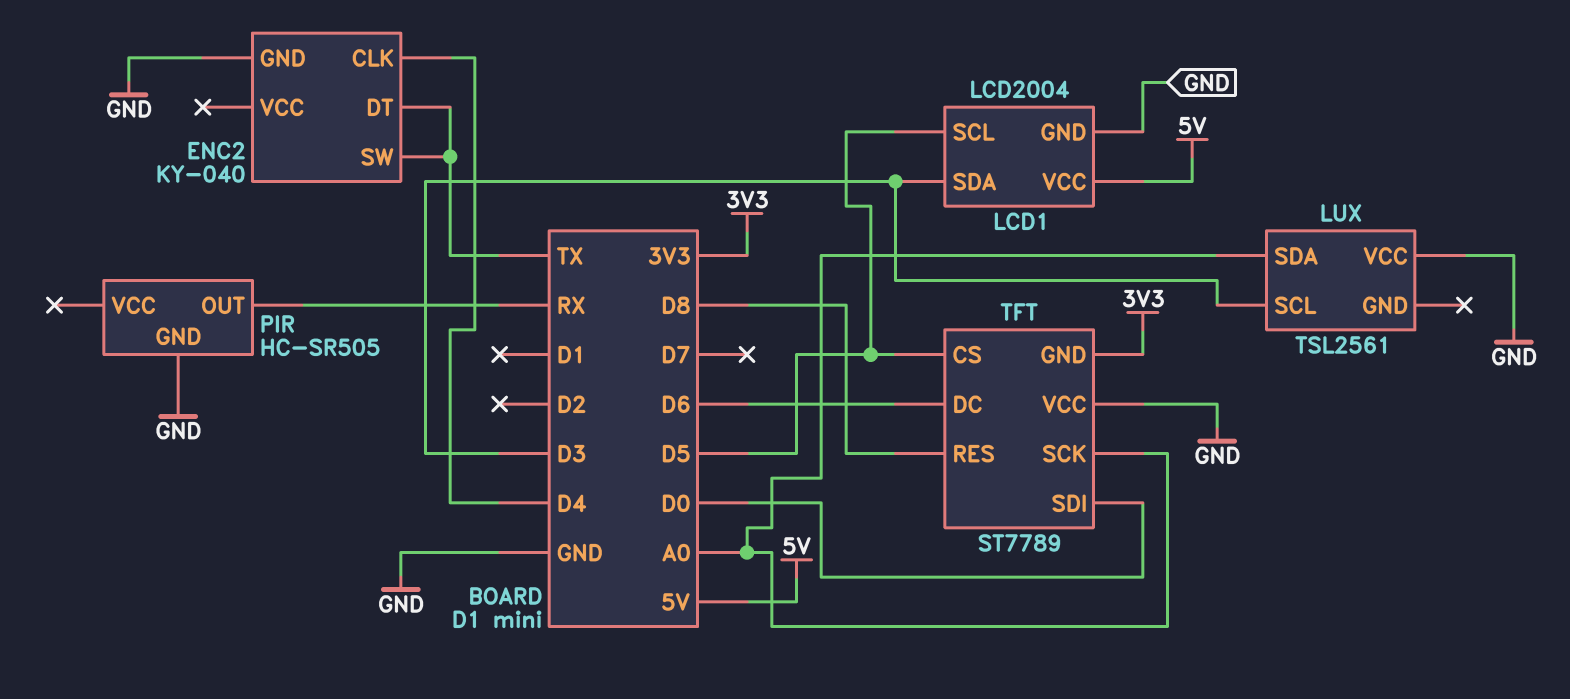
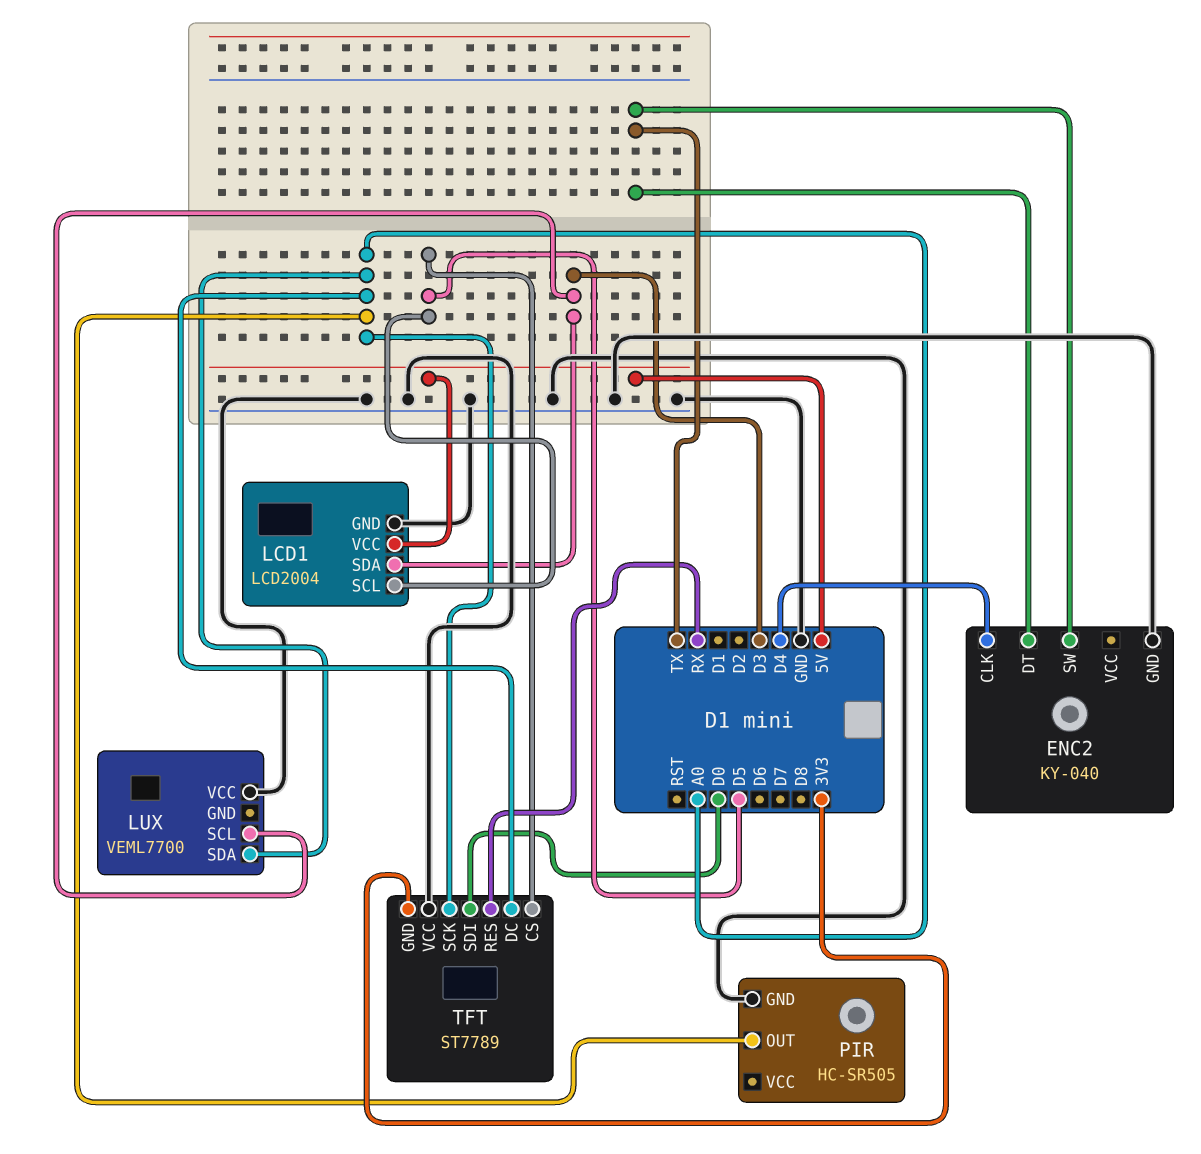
LUX: TSL2561 -> VEML7700
PIR pin OUT: RX -> A0
TFT pin DC: D6 -> A0
TFT pin RES: D8 -> RX

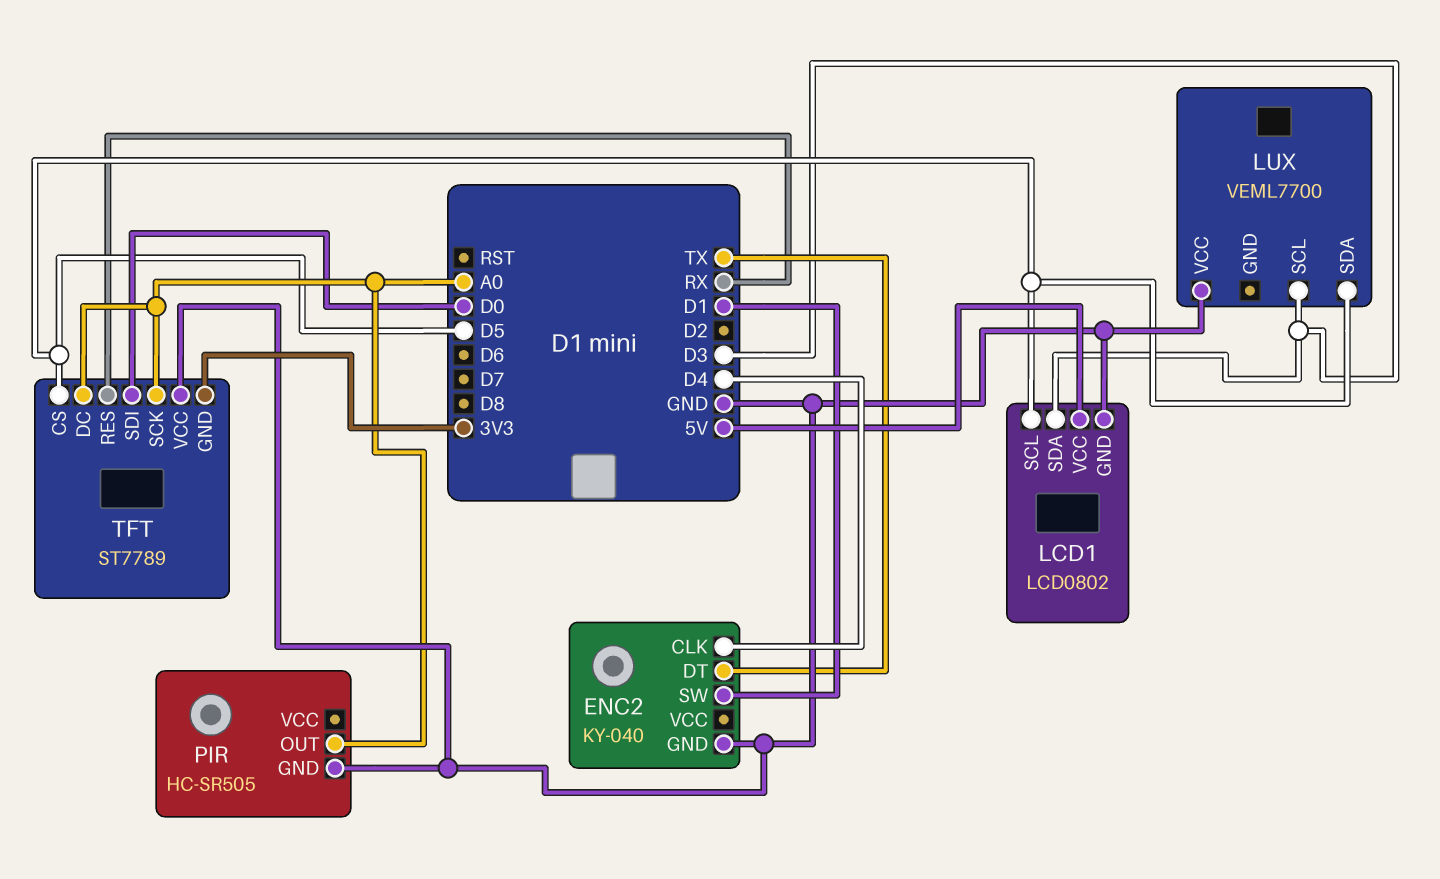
ENC2 pin SW: TX -> D1
LCD1: LCD2004 -> LCD0802
LUX pin SDA: A0 -> D5

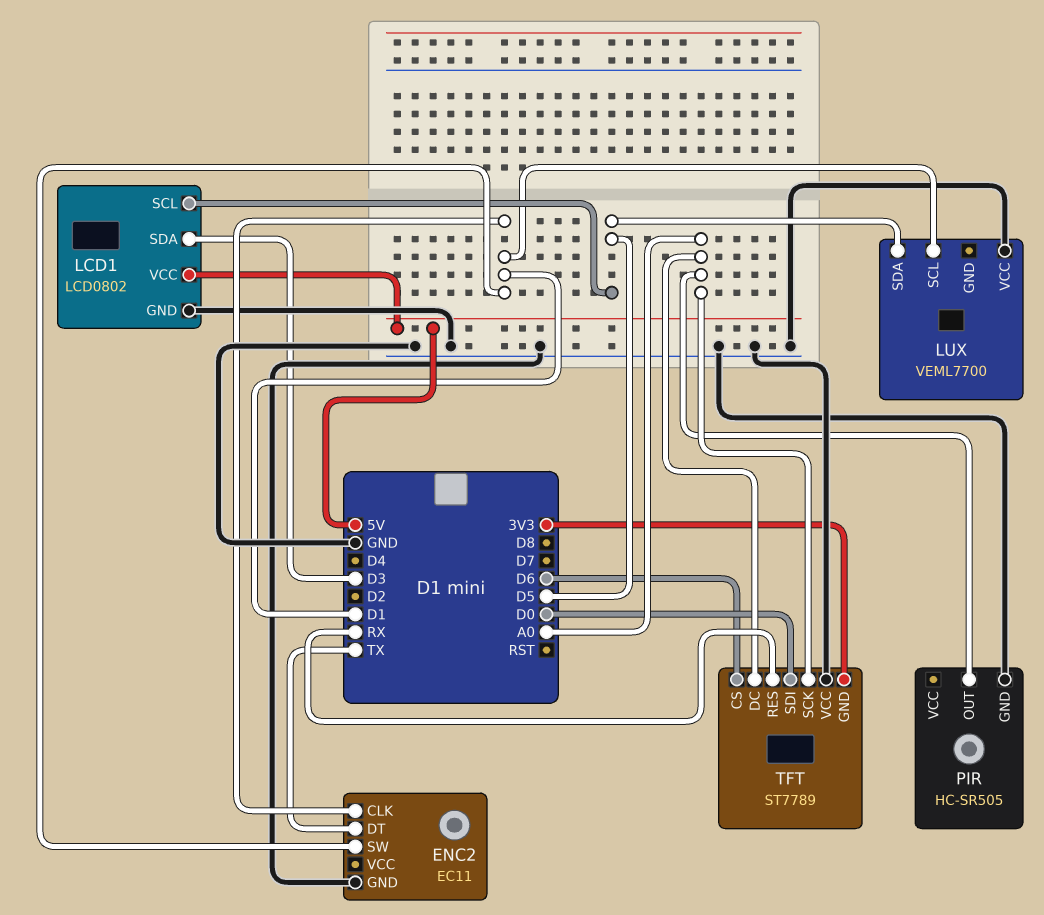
ENC2: KY-040 -> EC11
ENC2 pin CLK: D4 -> D1
LUX pin SCL: D3 -> D1
TFT pin CS: D5 -> D6

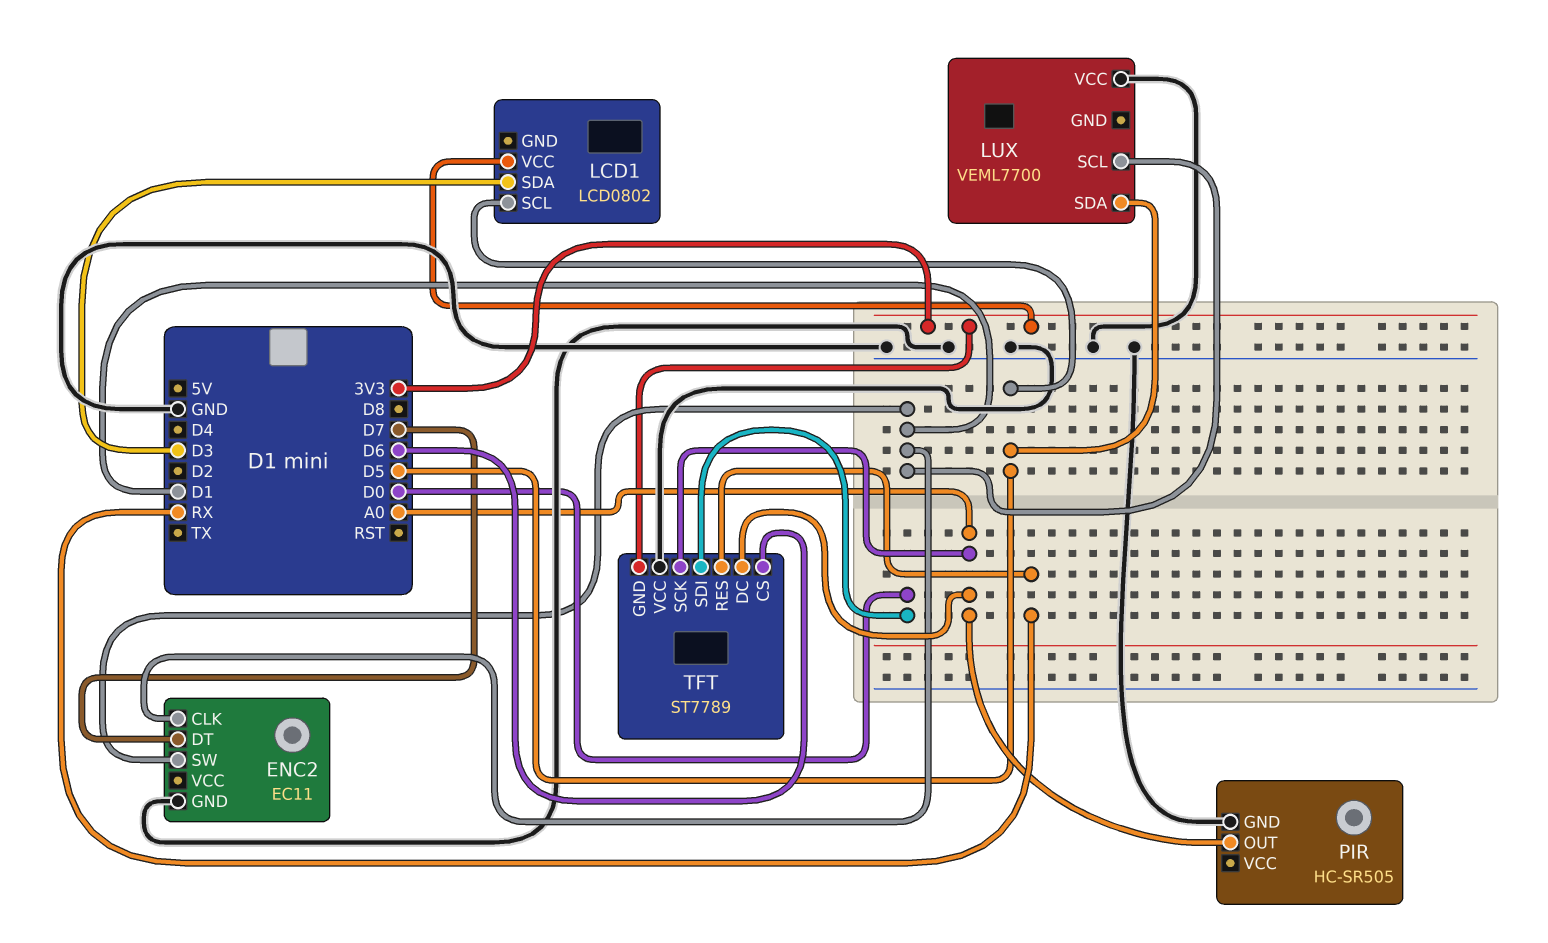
ENC2 pin DT: TX -> D7
LCD1 pin GND: GND -> none
LCD1 pin VCC: 5V -> 3V3

